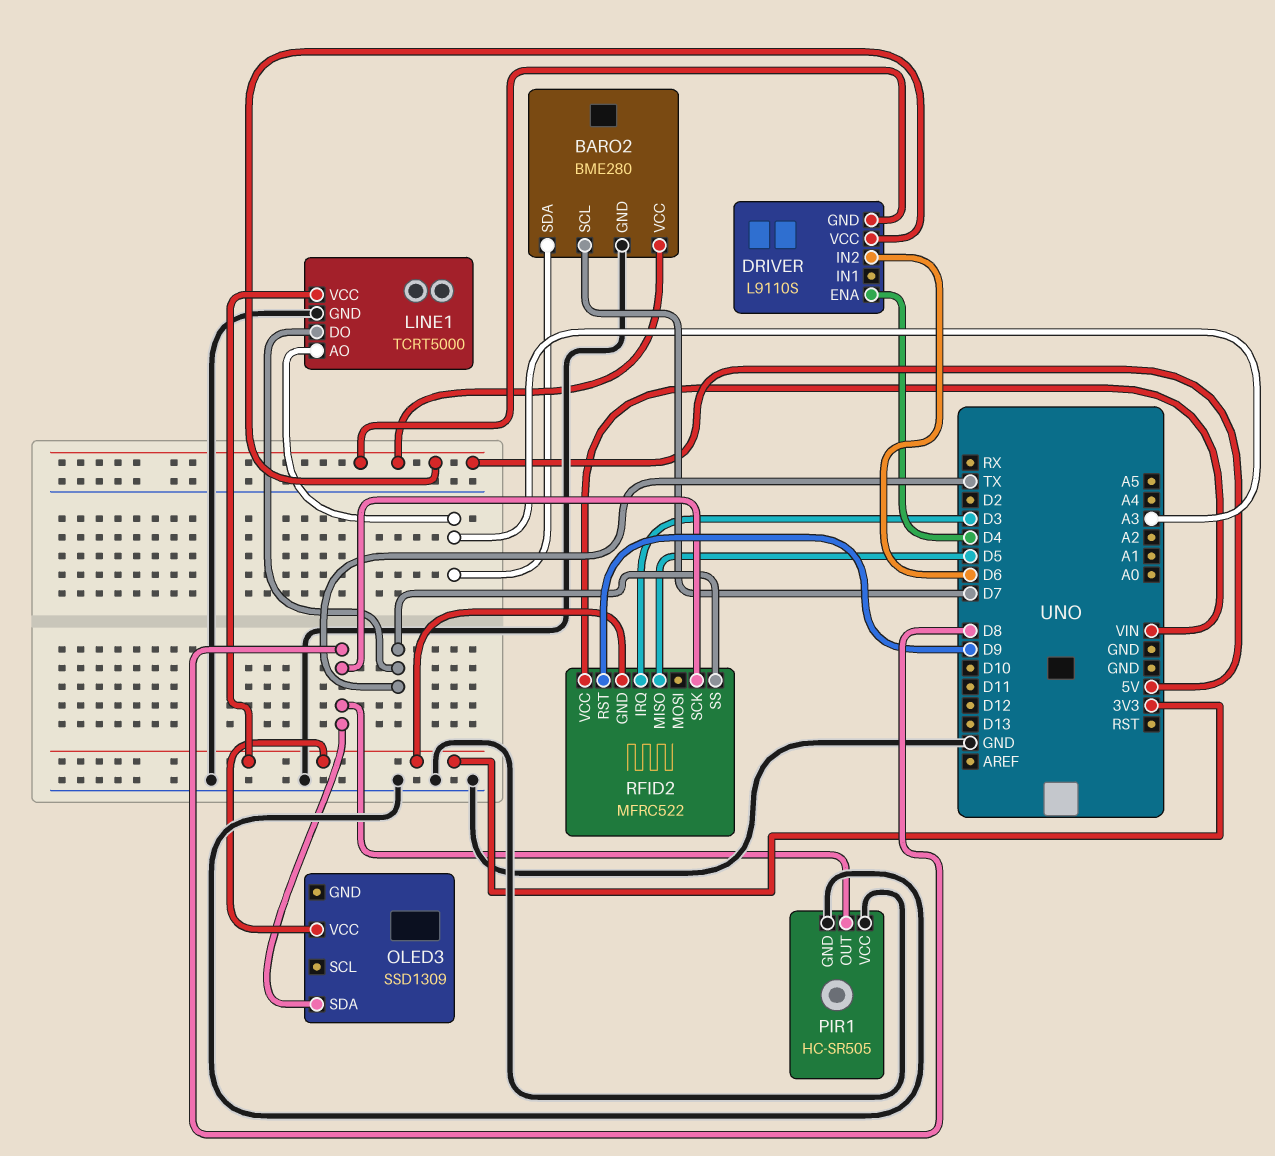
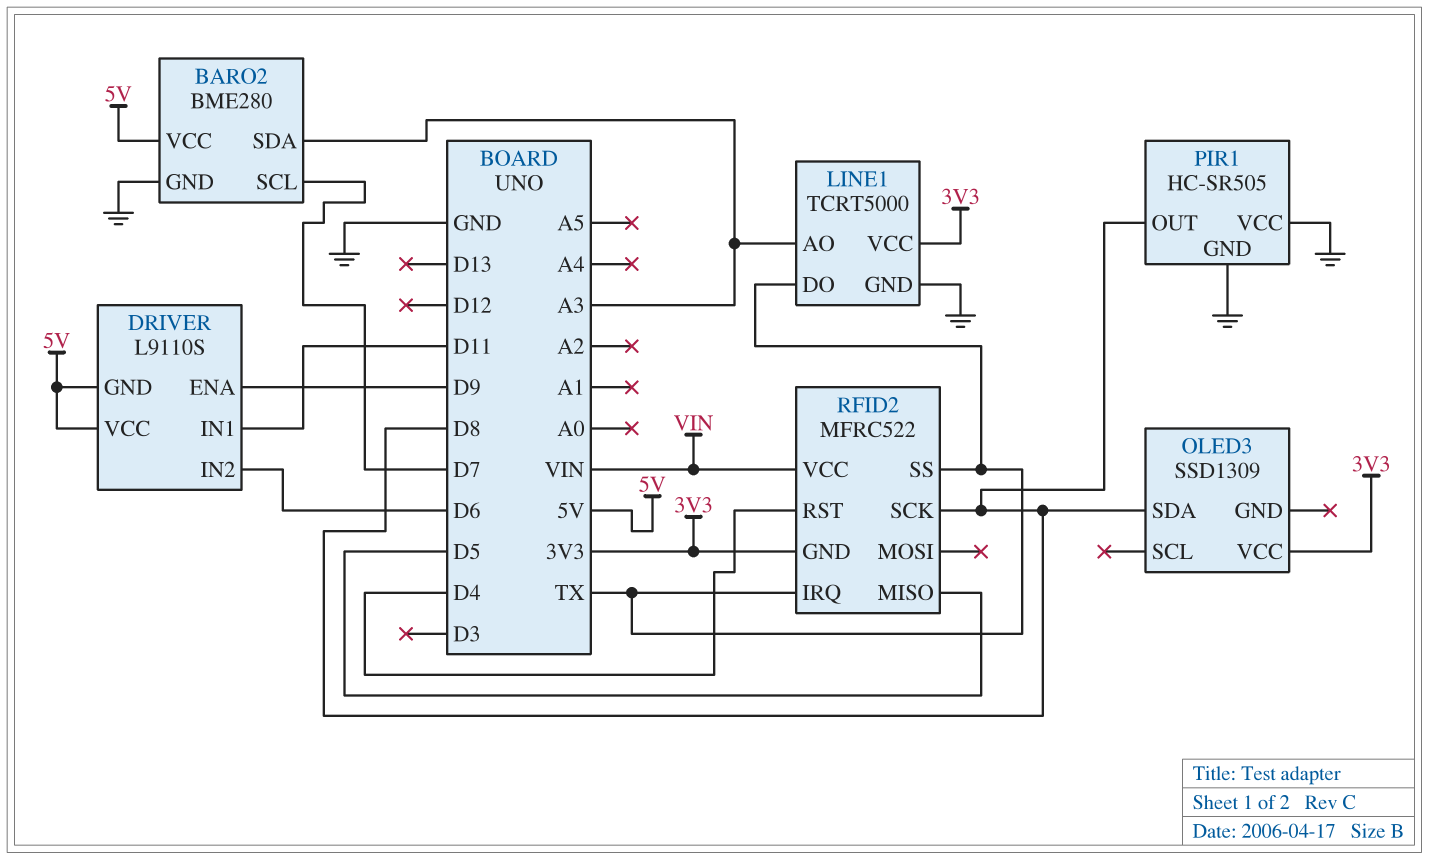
DRIVER pin ENA: D4 -> D9
DRIVER pin IN1: none -> D11
RFID2 pin IRQ: D3 -> TX
RFID2 pin RST: D9 -> D4

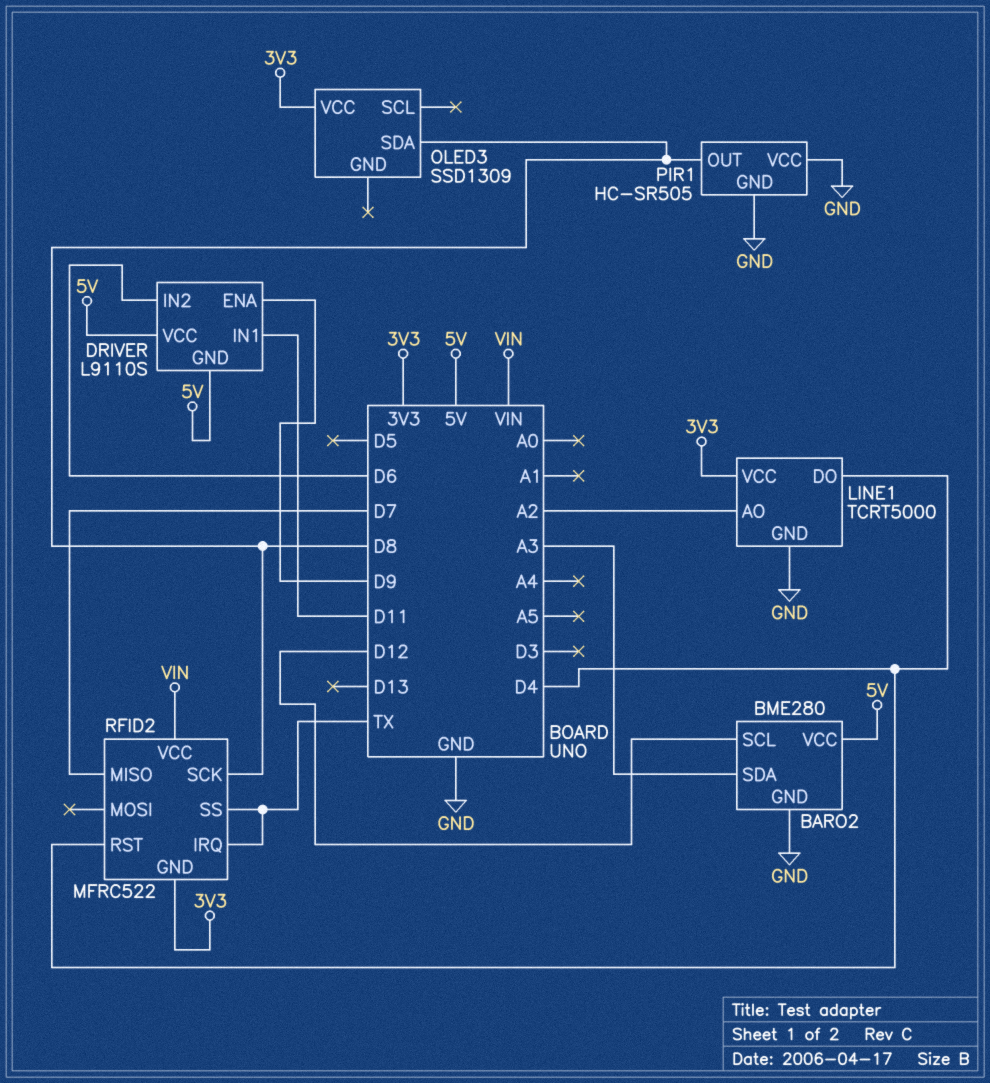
BARO2 pin SCL: D7 -> D12
LINE1 pin AO: A3 -> A2
LINE1 pin DO: TX -> D4
RFID2 pin MISO: D5 -> D7

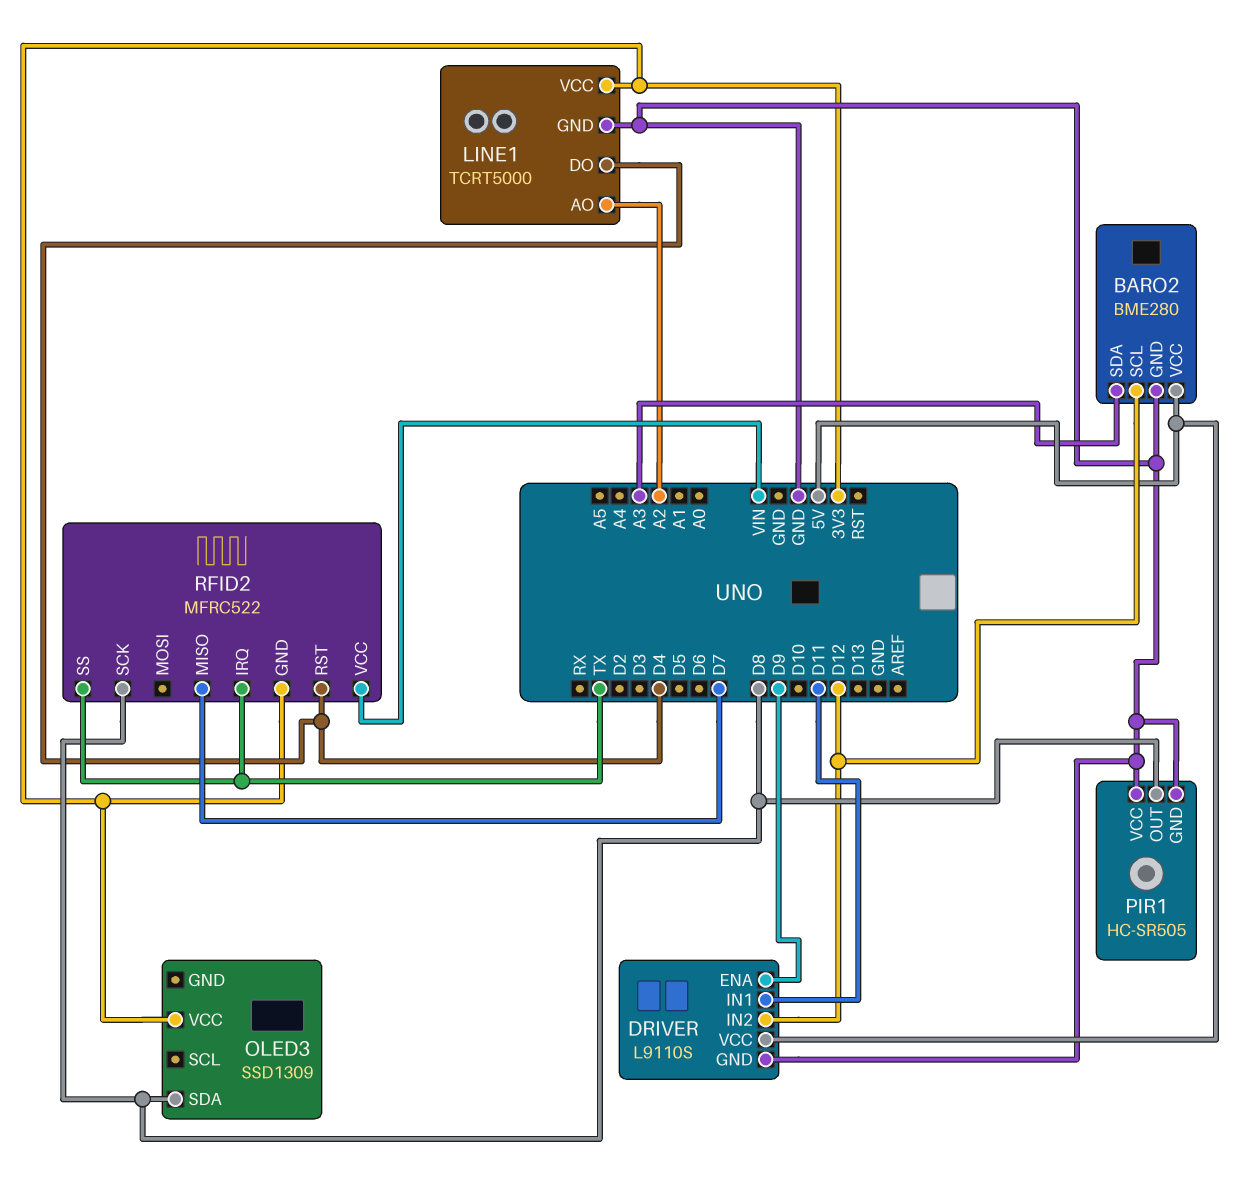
DRIVER pin GND: 5V -> GND
DRIVER pin IN2: D6 -> D12

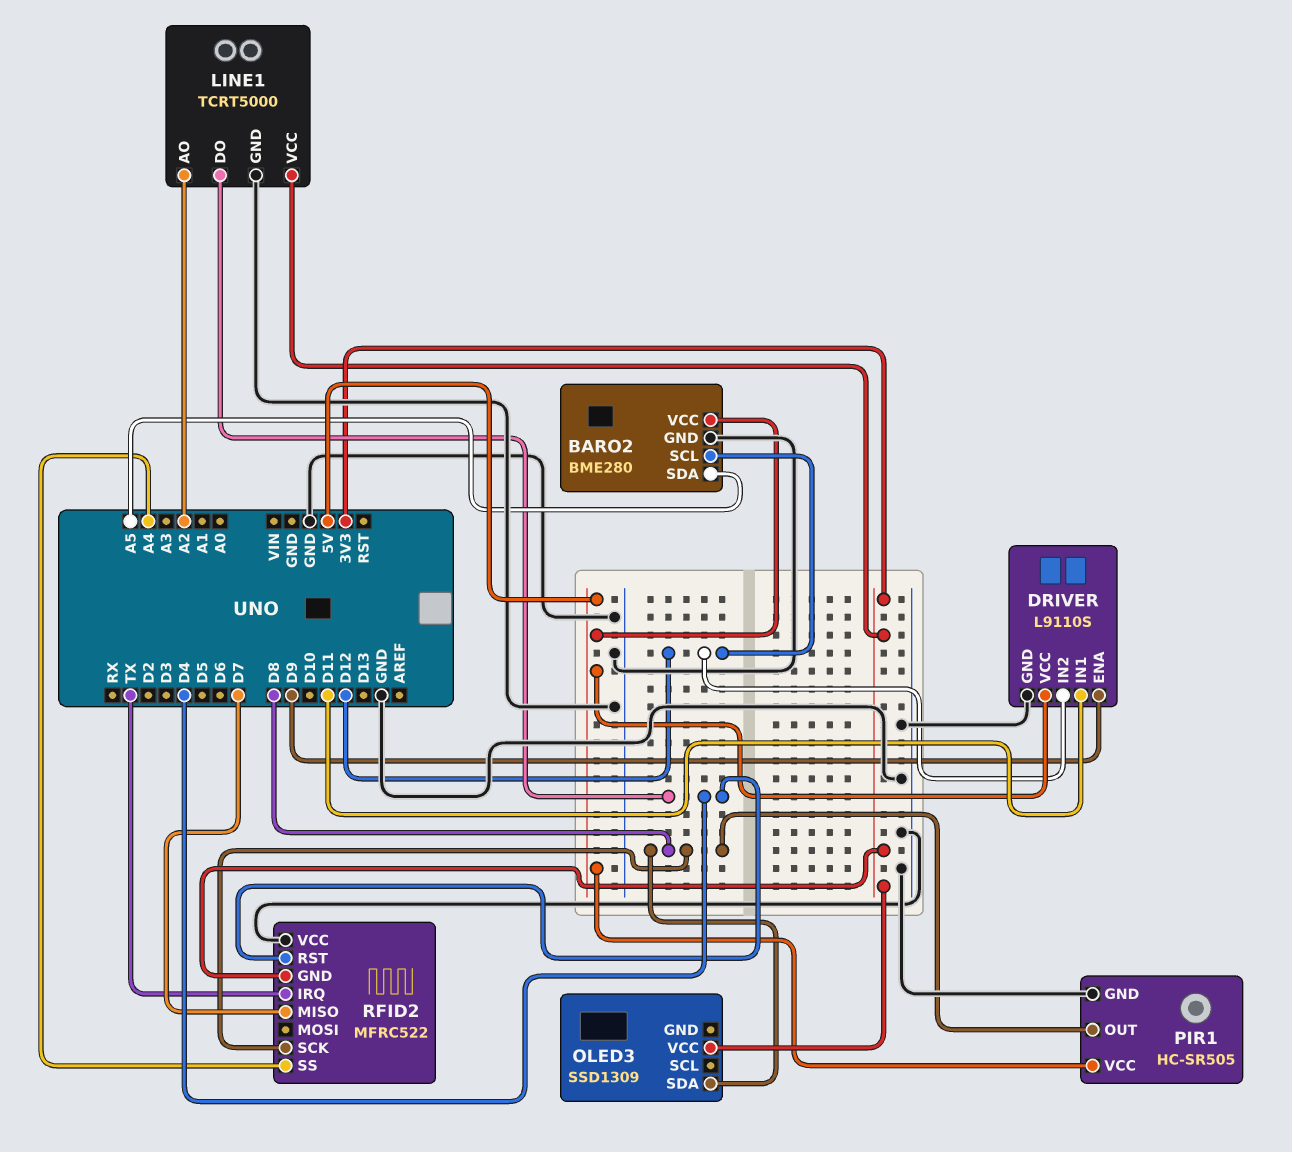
BARO2 pin SDA: A3 -> A5
PIR1 pin VCC: GND -> 5V
RFID2 pin SS: TX -> A4
RFID2 pin VCC: VIN -> GND

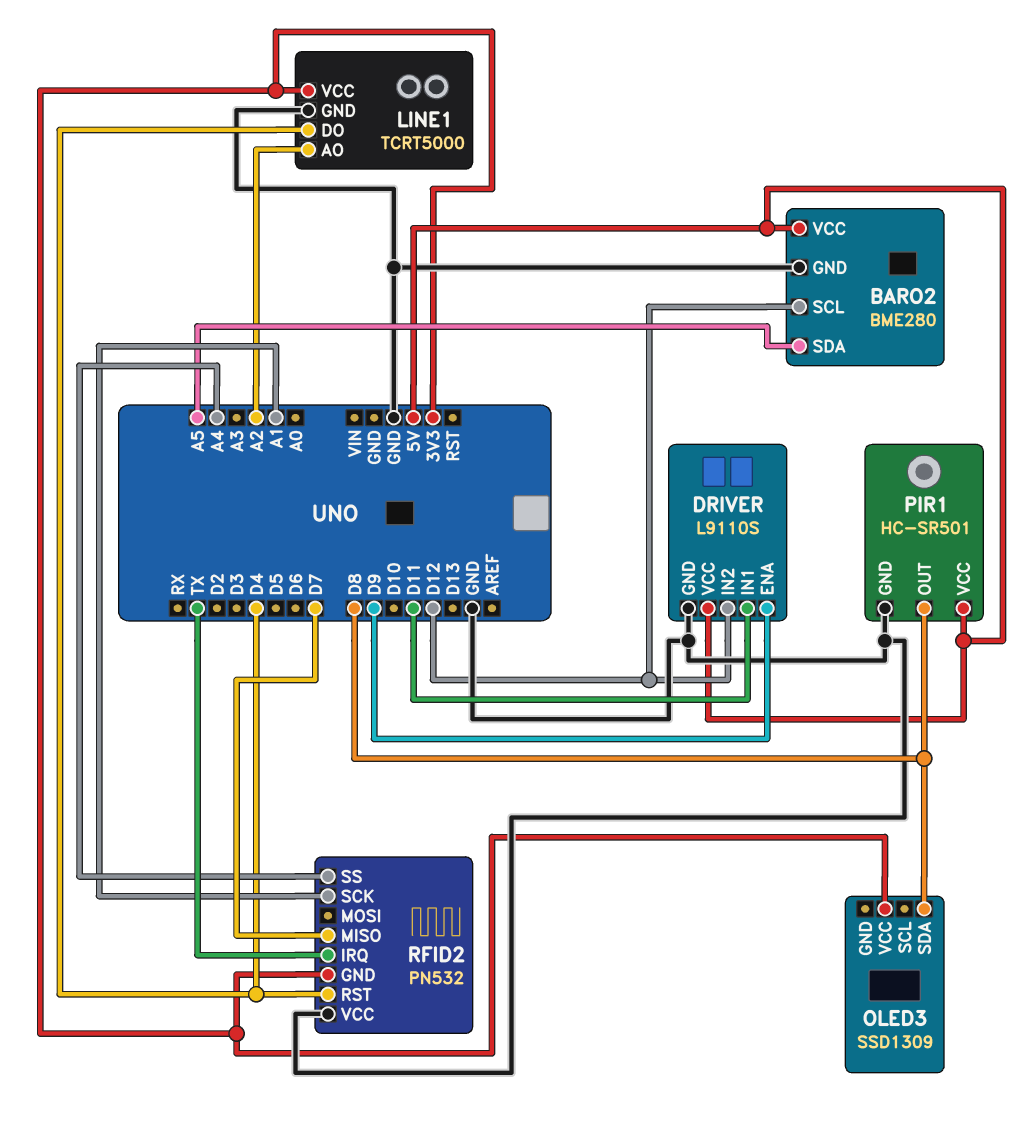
PIR1: HC-SR505 -> HC-SR501
RFID2: MFRC522 -> PN532
RFID2 pin SCK: D8 -> A1

